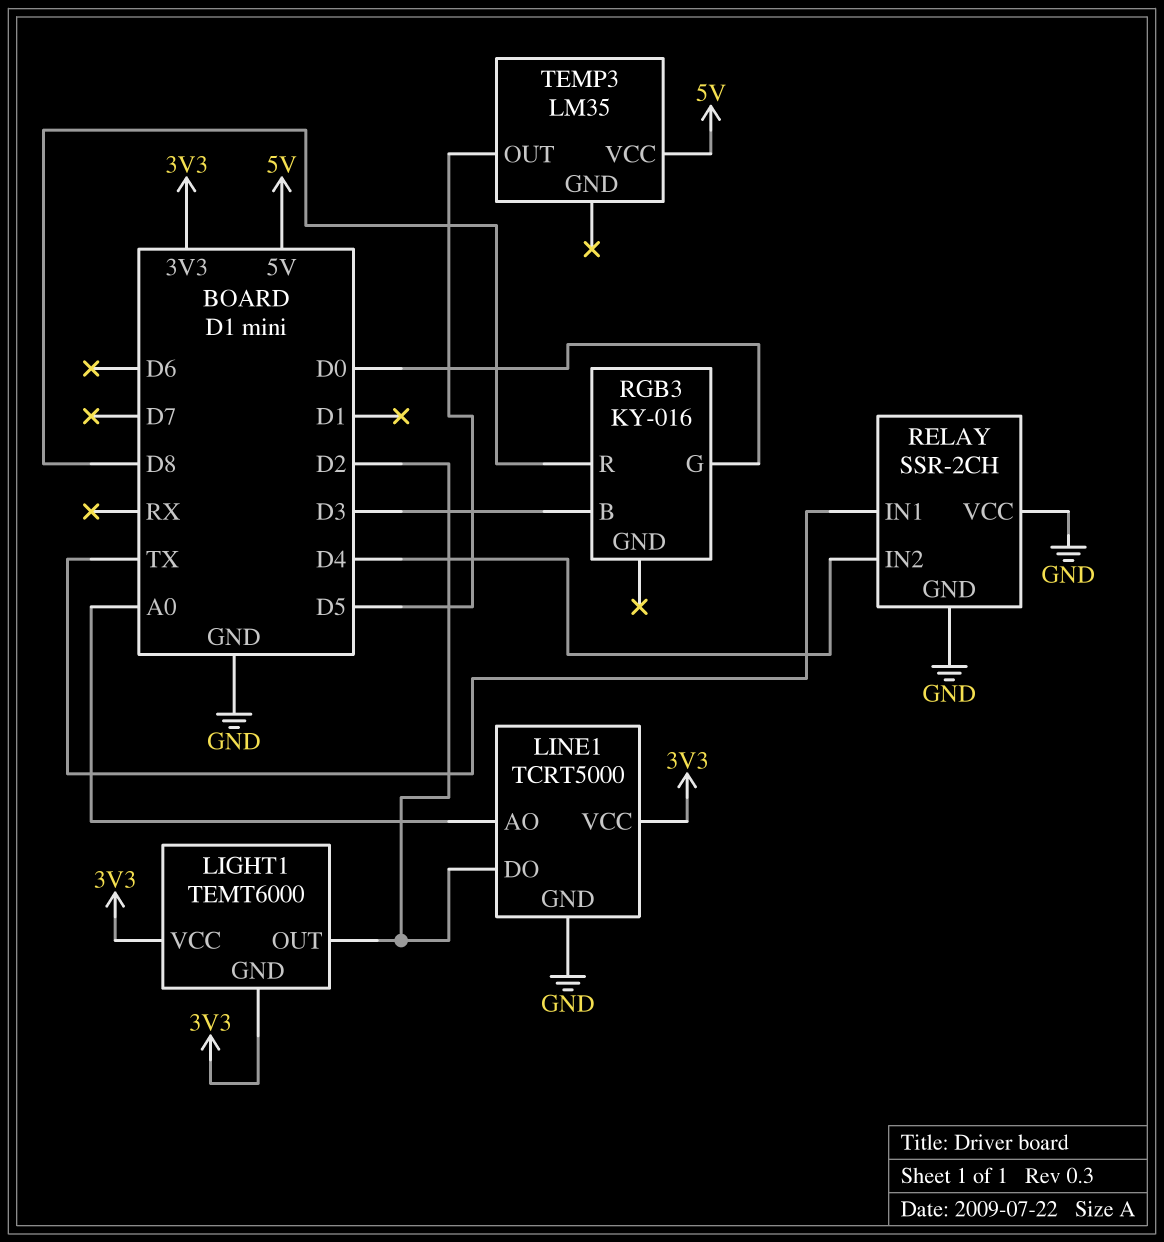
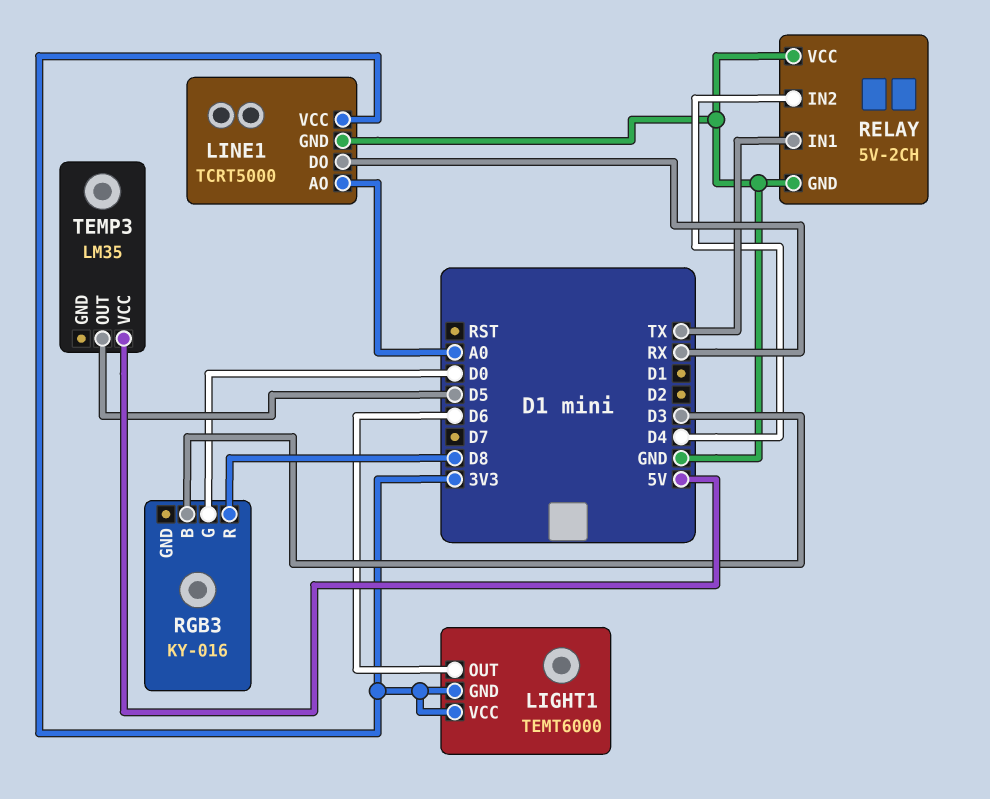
LIGHT1 pin OUT: D2 -> D6
LINE1 pin DO: D2 -> RX
RELAY: SSR-2CH -> 5V-2CH

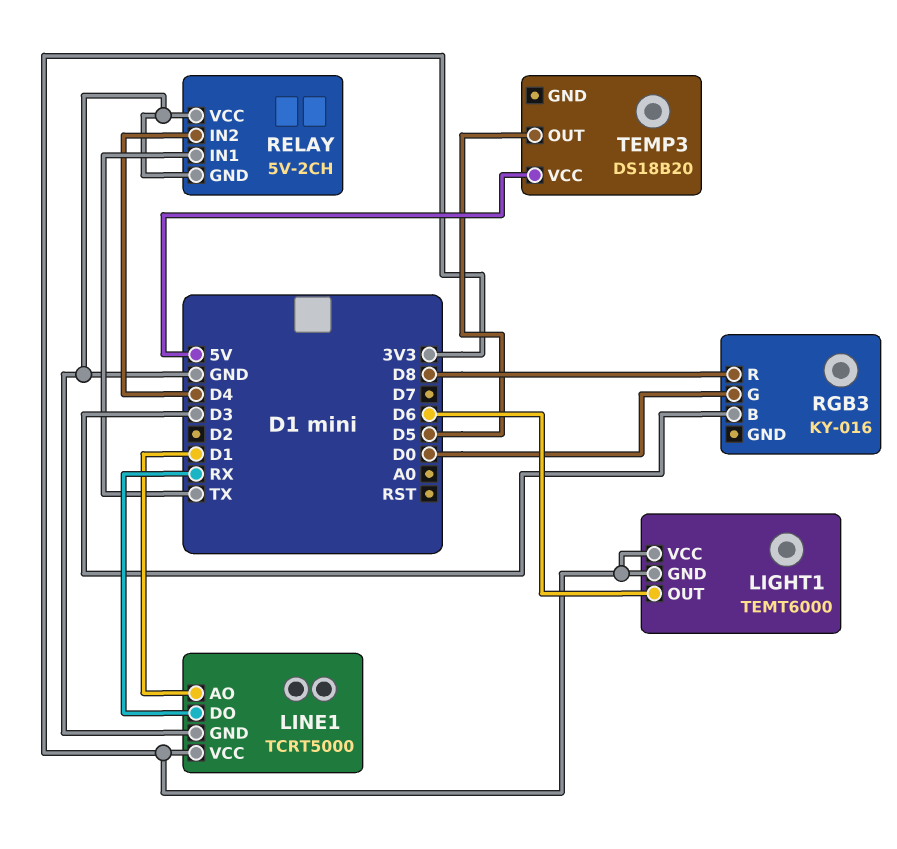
LINE1 pin AO: A0 -> D1
TEMP3: LM35 -> DS18B20

